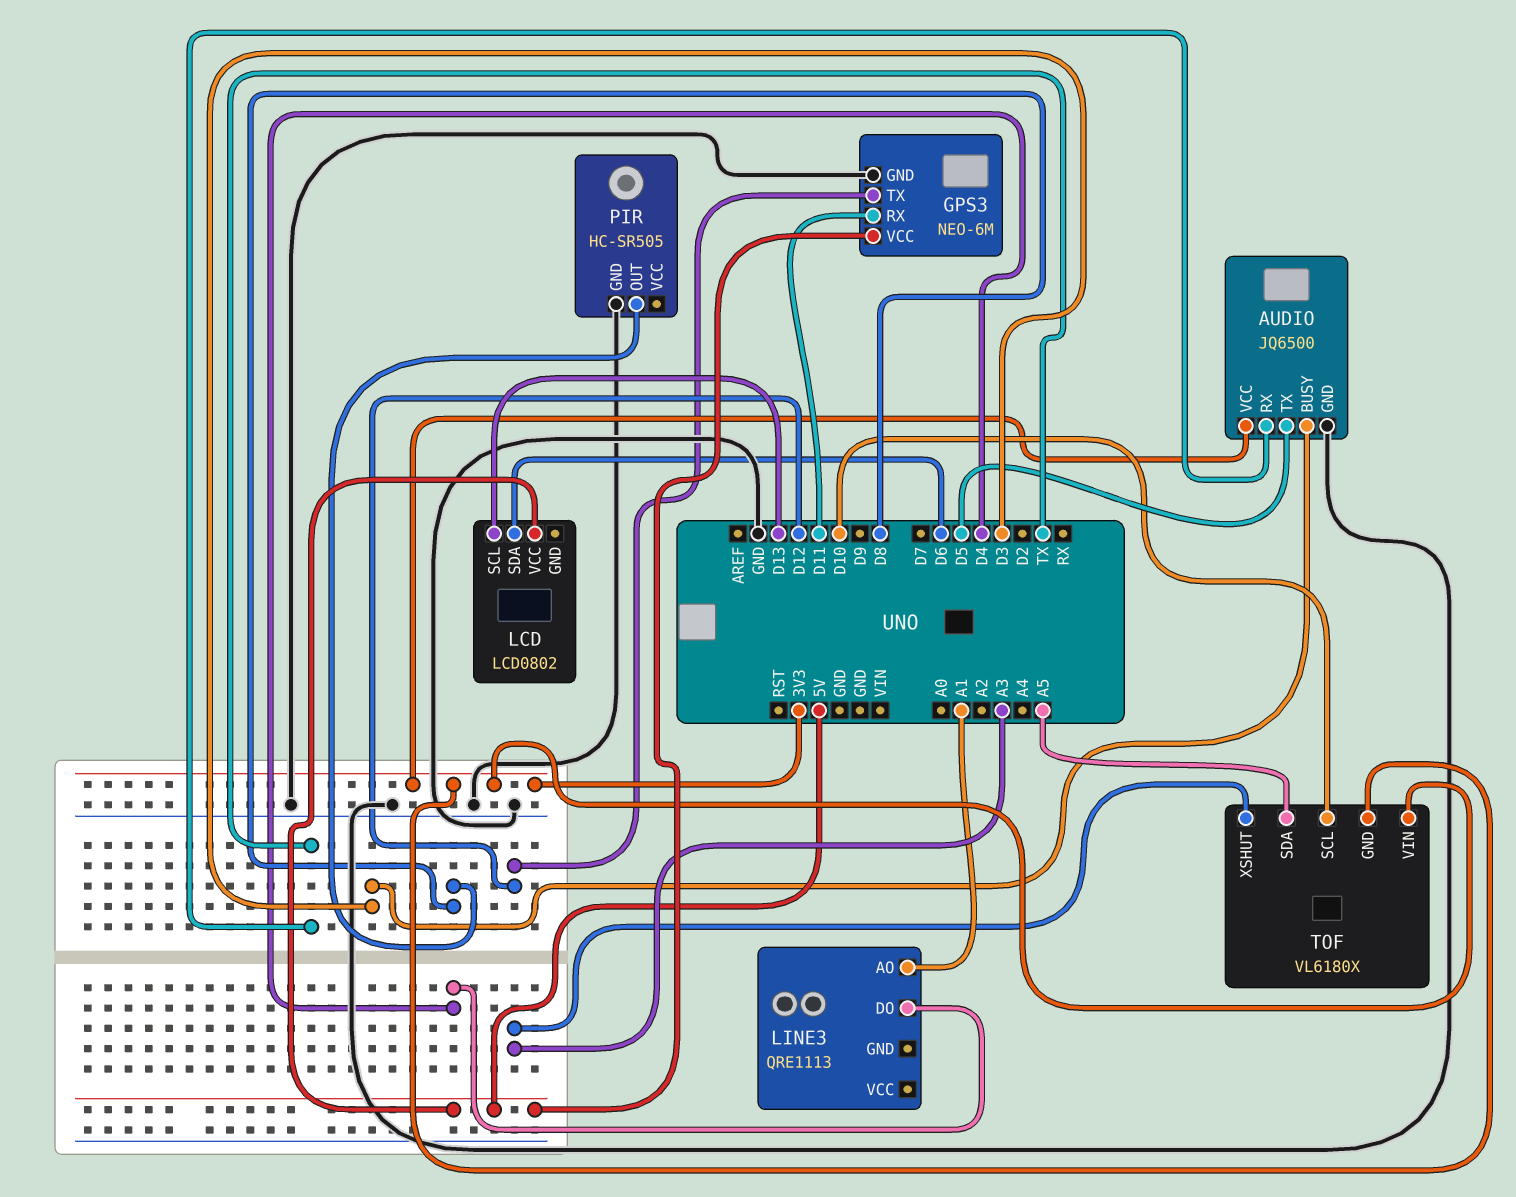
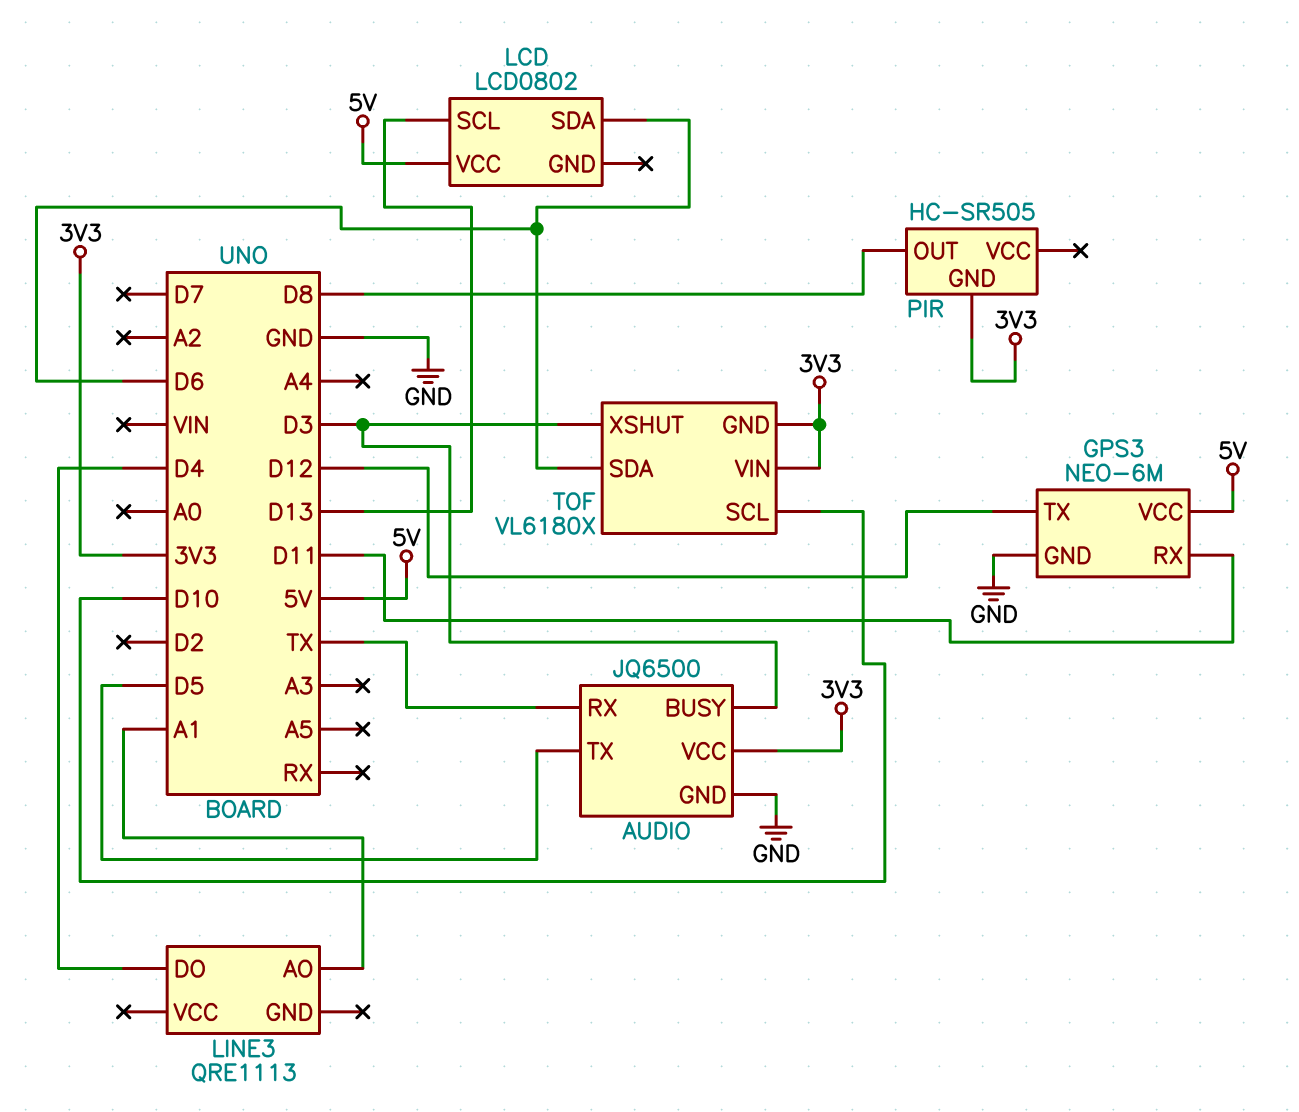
PIR pin GND: GND -> 3V3
TOF pin SDA: A5 -> D6
TOF pin XSHUT: A3 -> D3

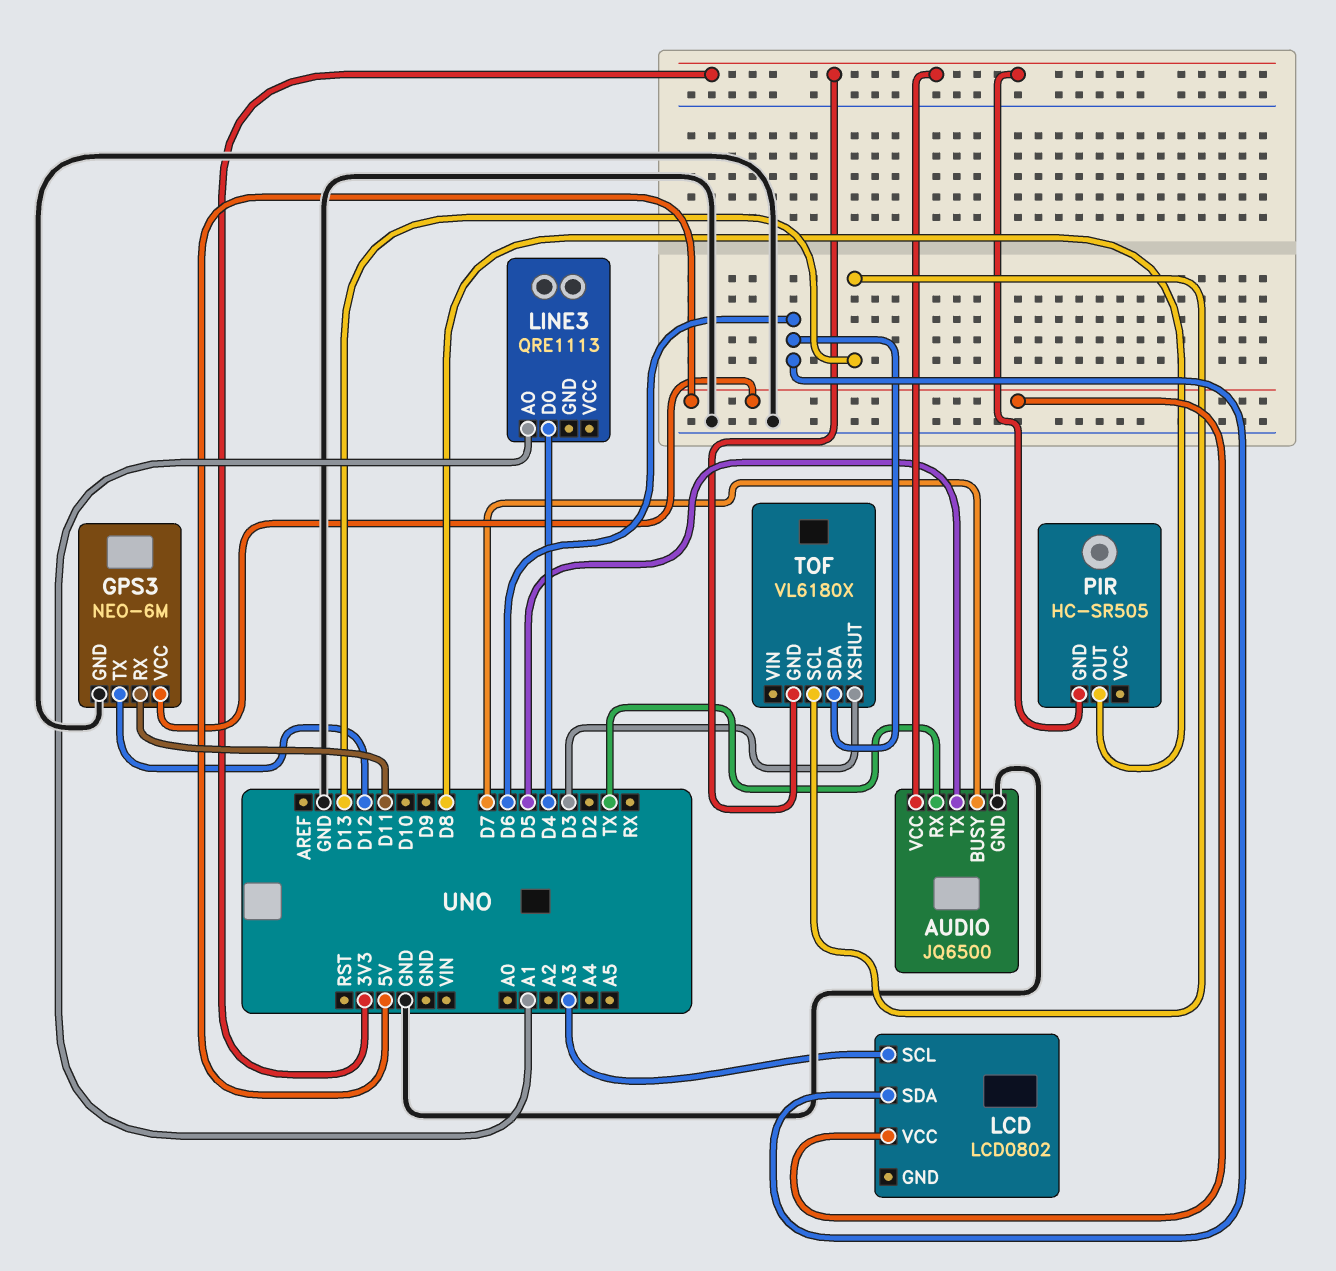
AUDIO pin BUSY: D3 -> D7
LCD pin SCL: D13 -> A3
TOF pin SCL: D10 -> D13
TOF pin VIN: 3V3 -> none

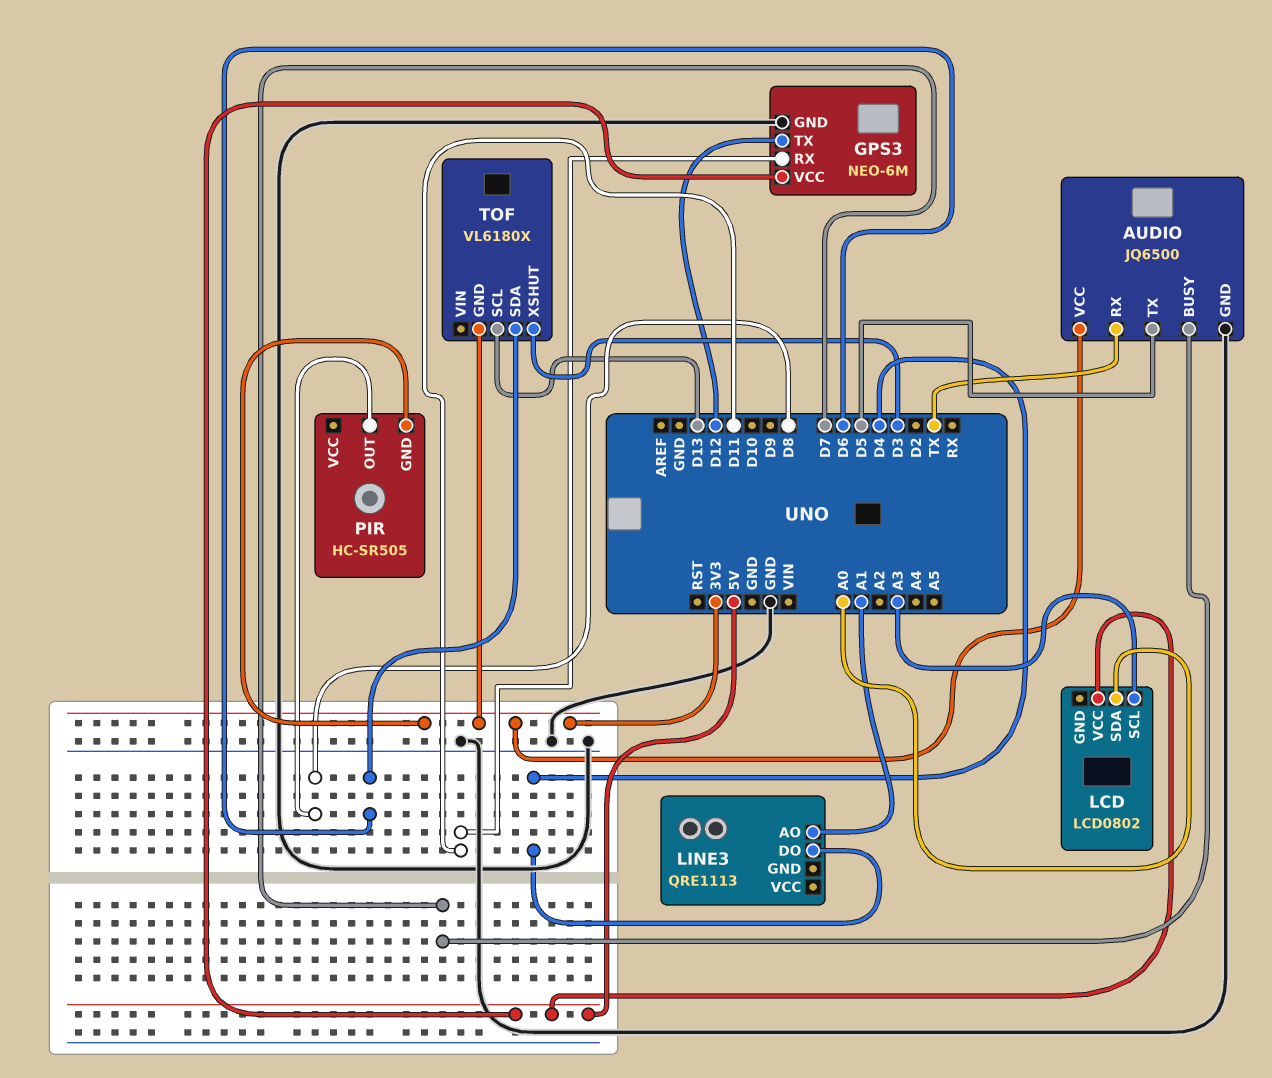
LCD pin SDA: D6 -> A0

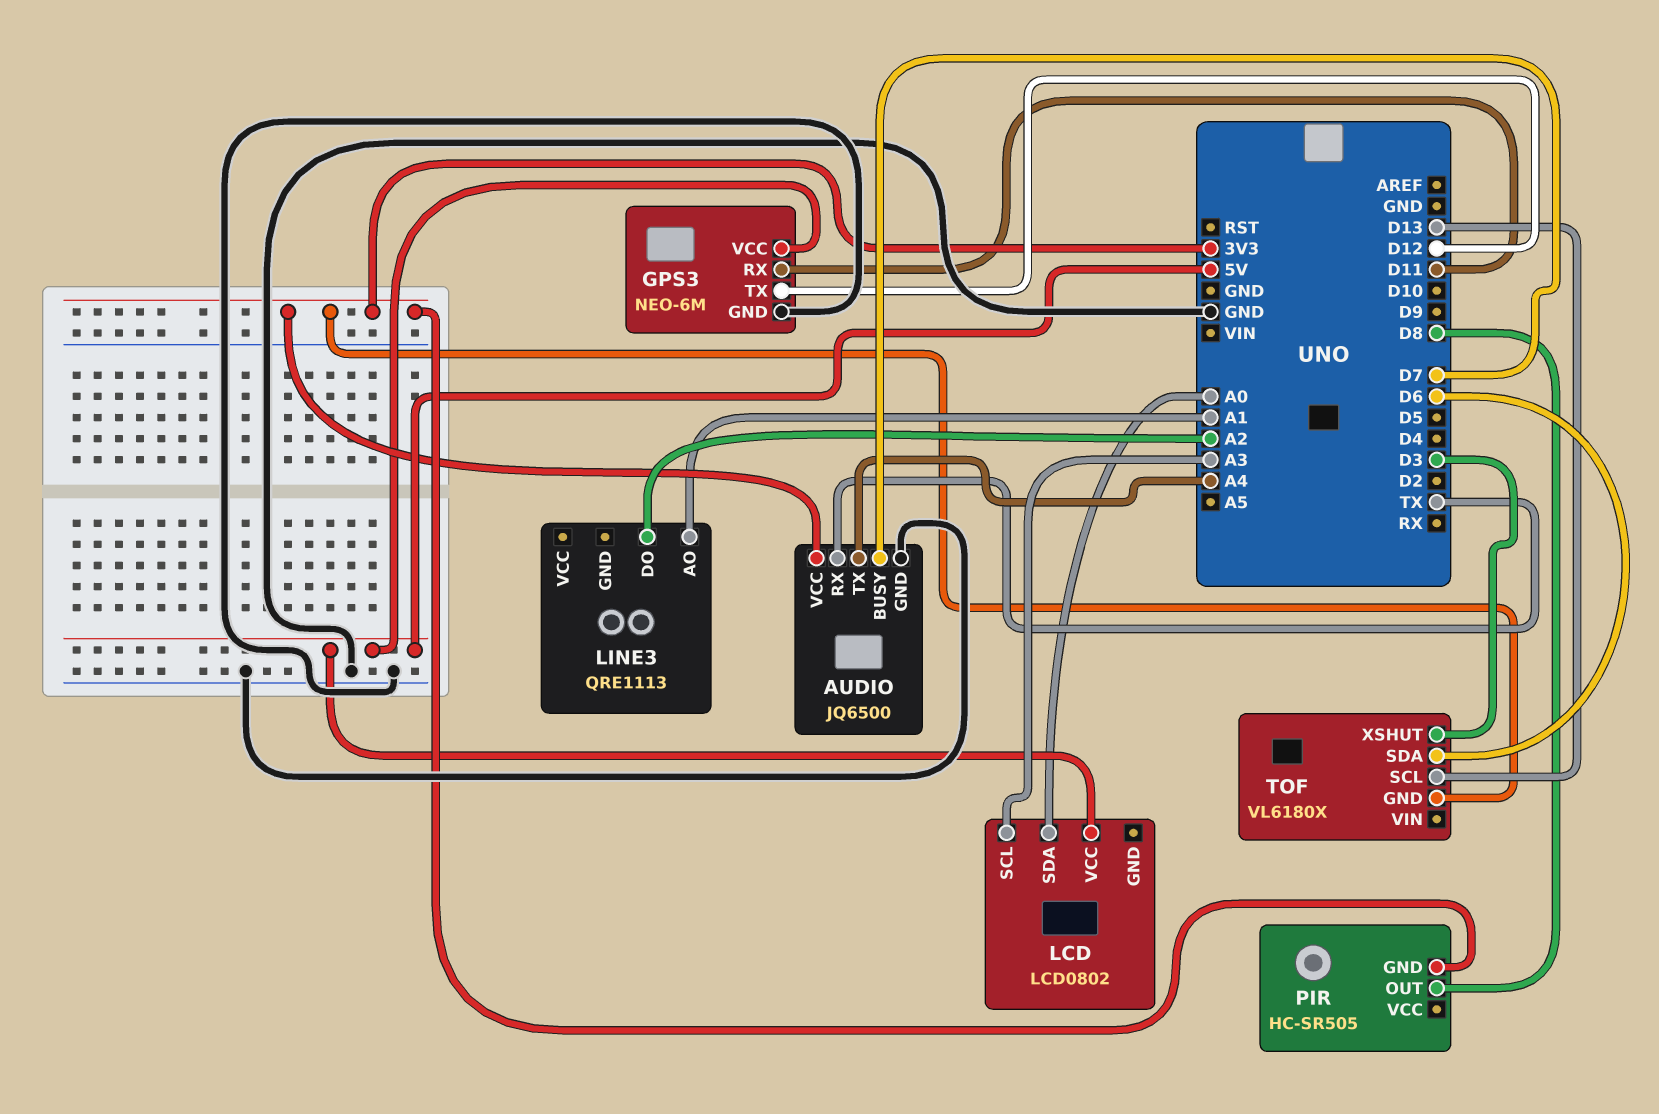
AUDIO pin TX: D5 -> A4
LINE3 pin DO: D4 -> A2

